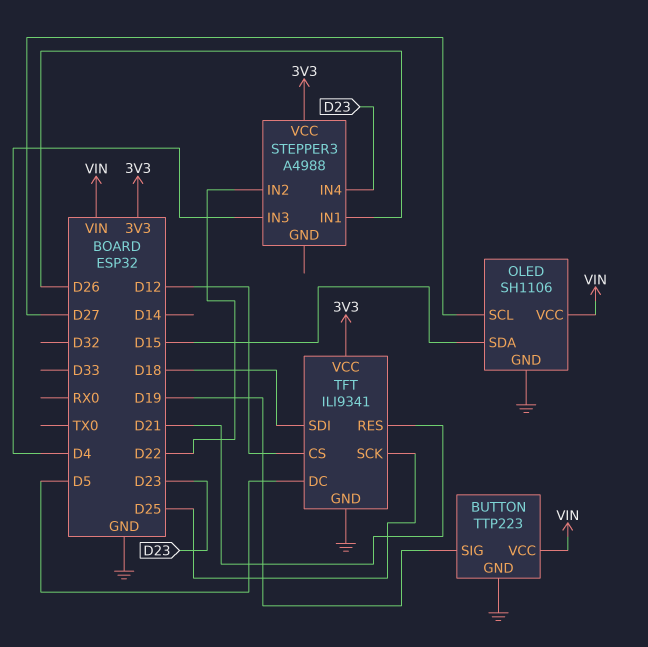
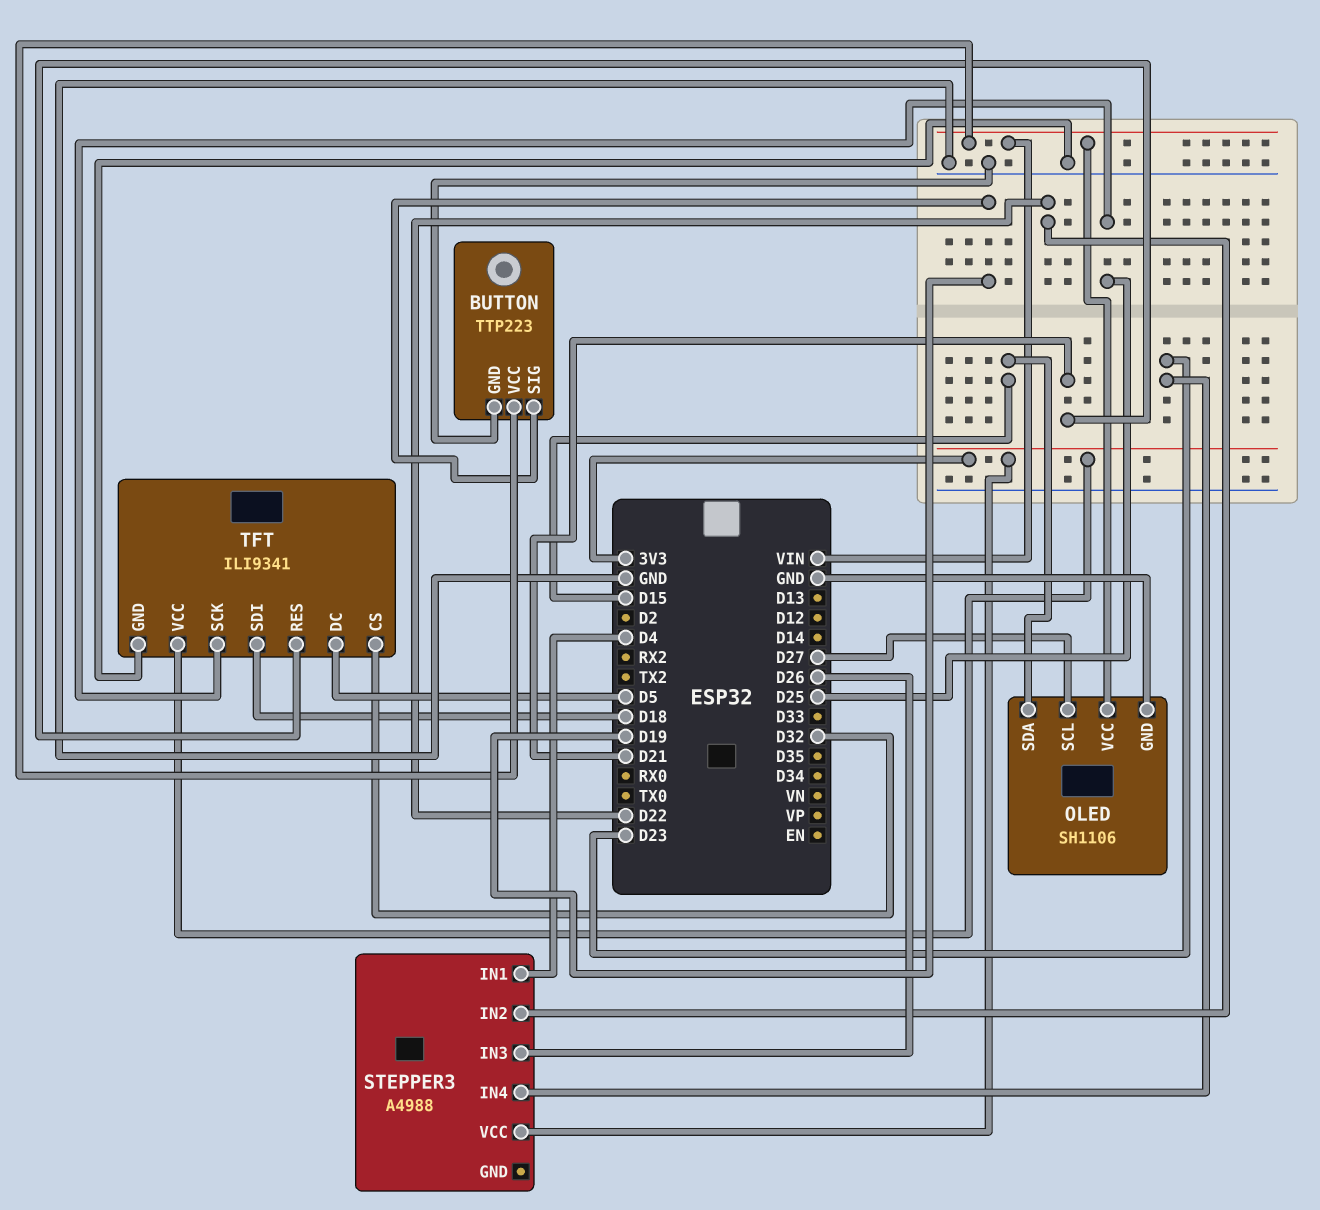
STEPPER3 pin IN1: D26 -> D4
STEPPER3 pin IN3: D4 -> D26
TFT pin CS: D12 -> D32

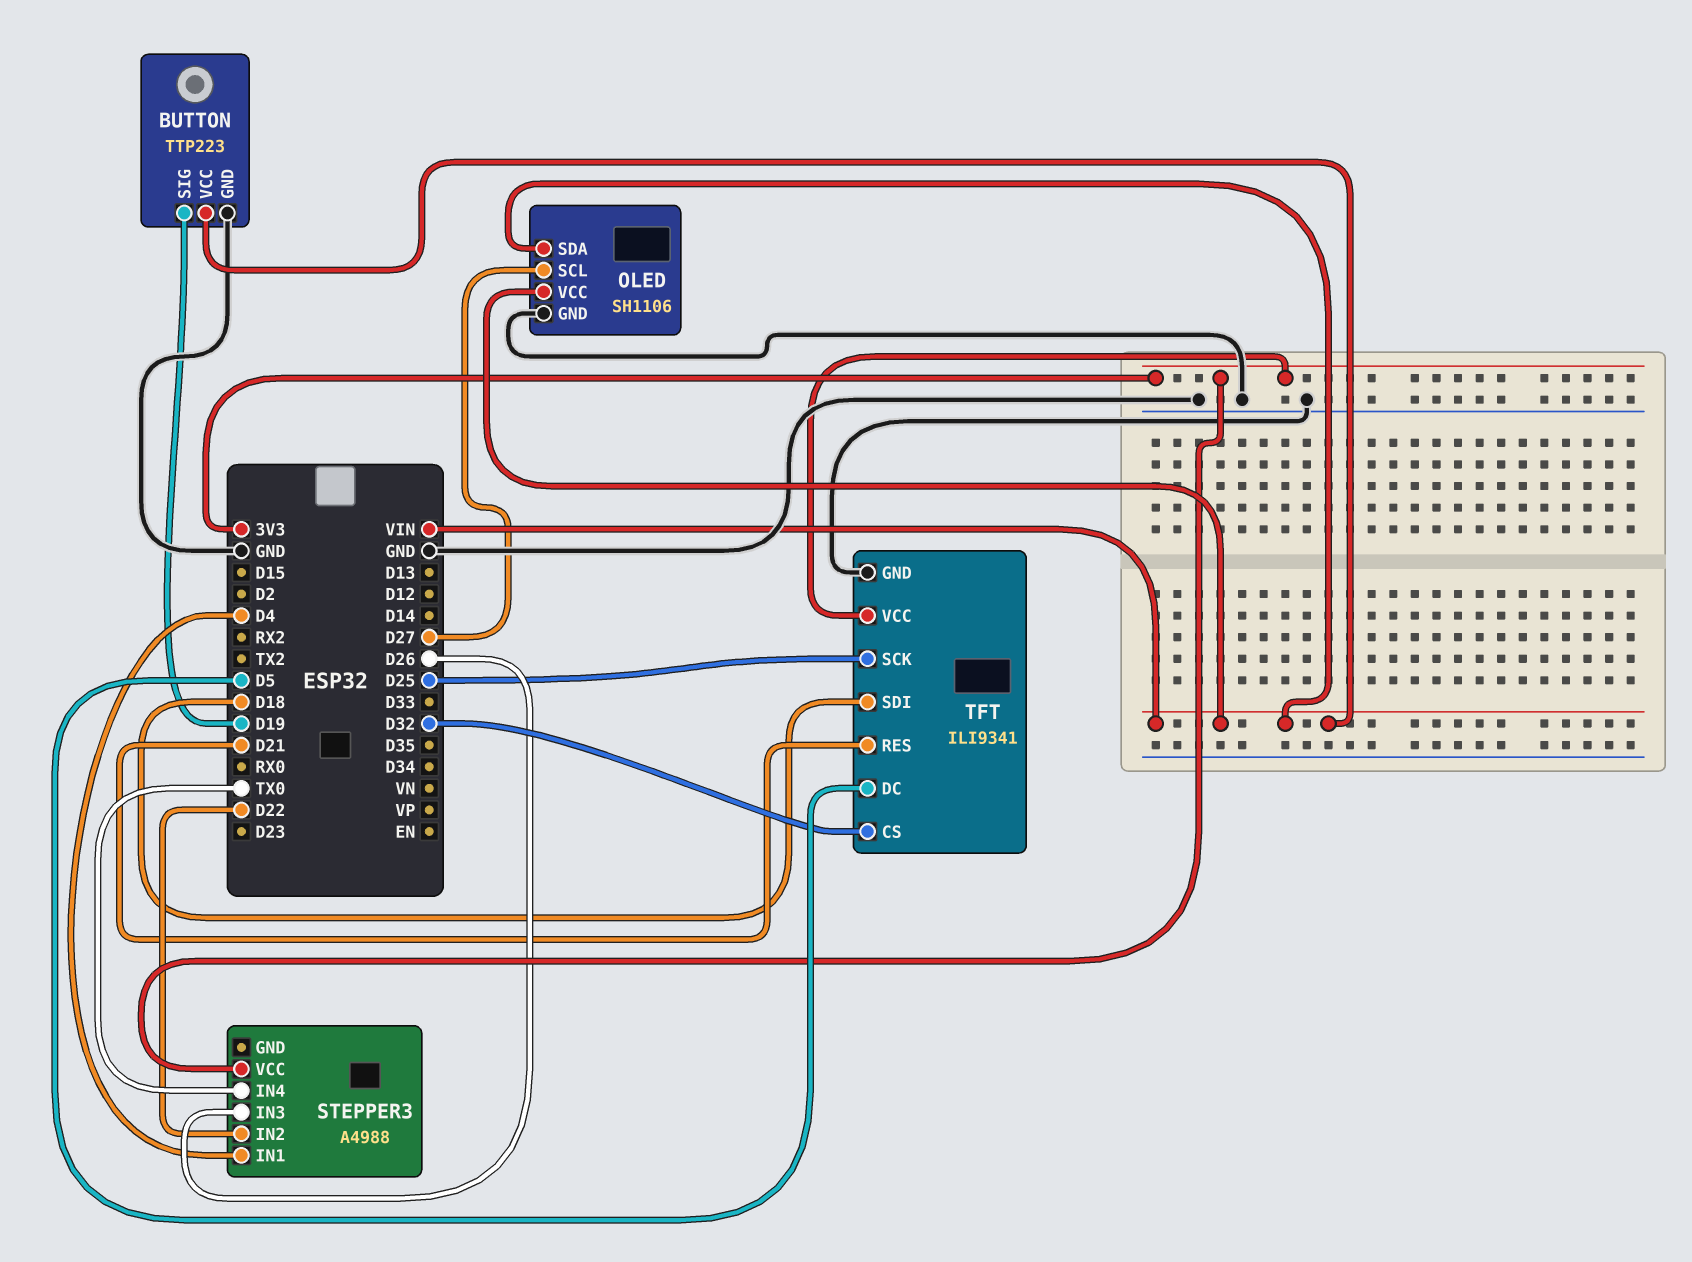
OLED pin SDA: D15 -> VIN
STEPPER3 pin IN4: D23 -> TX0

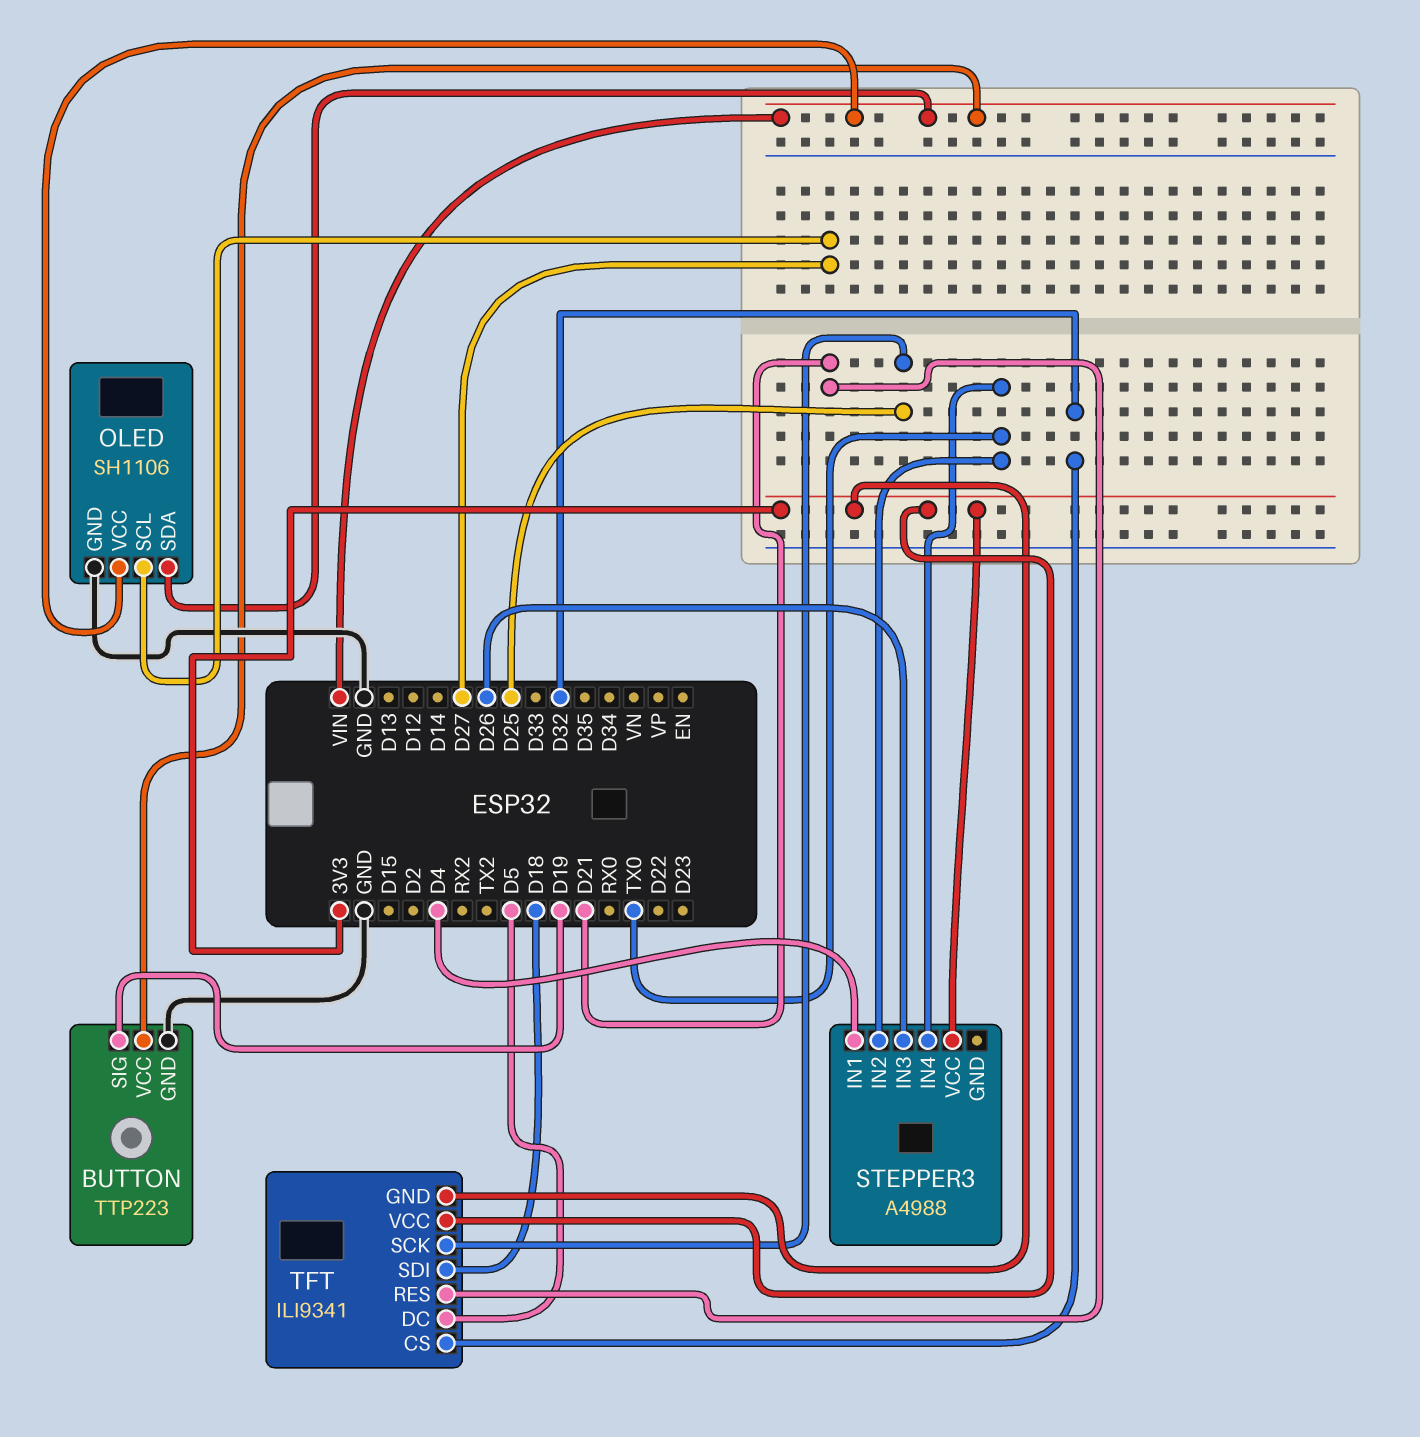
STEPPER3 pin IN2: D22 -> TX0
TFT pin GND: GND -> 3V3

